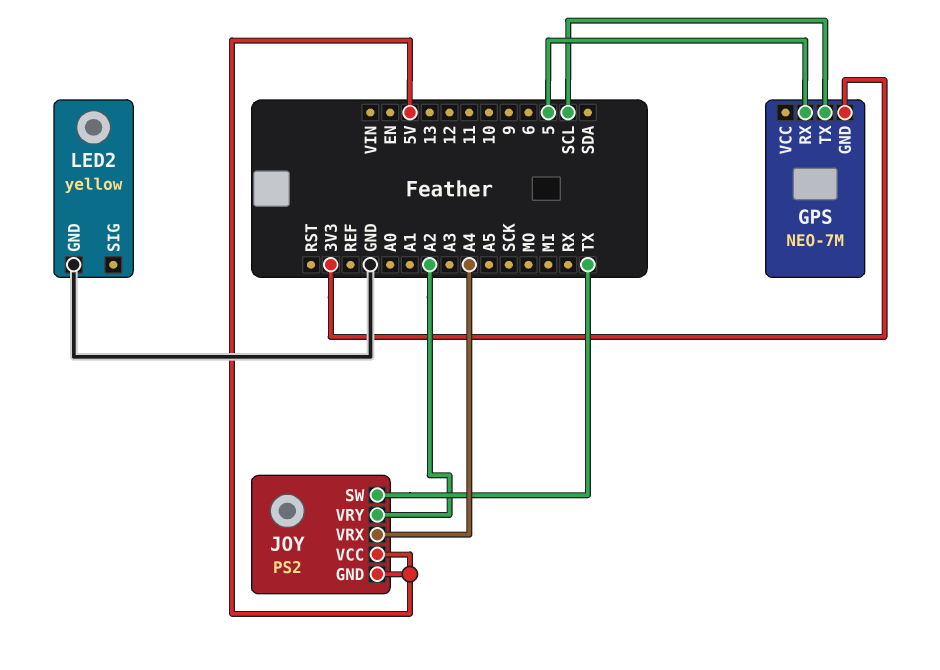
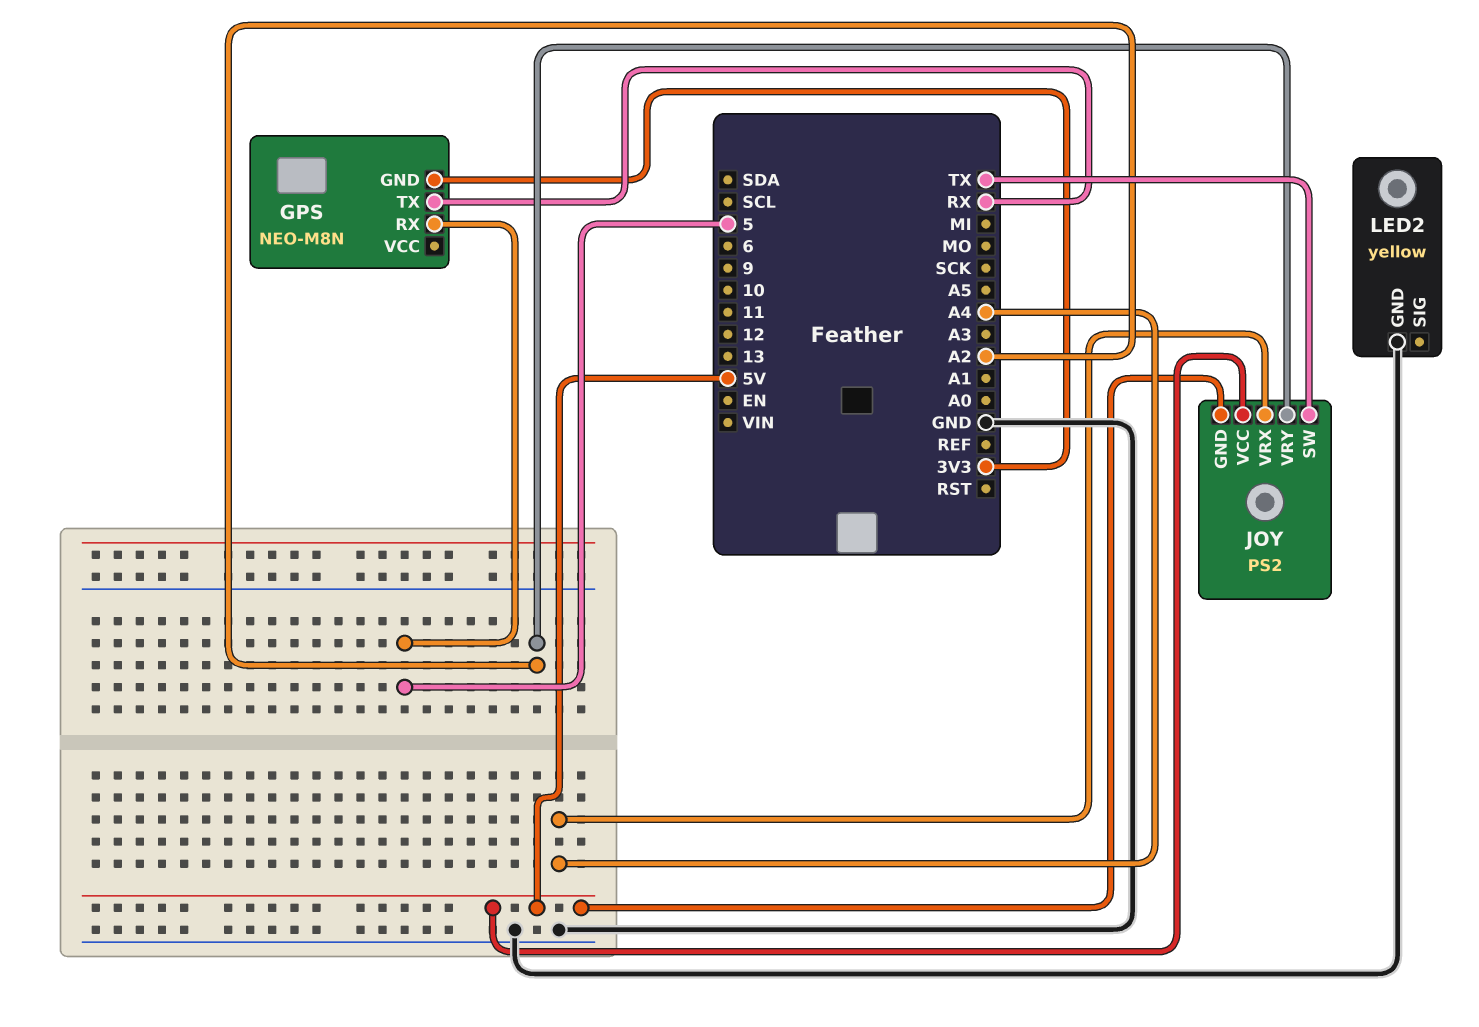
GPS: NEO-7M -> NEO-M8N
GPS pin TX: SCL -> RX

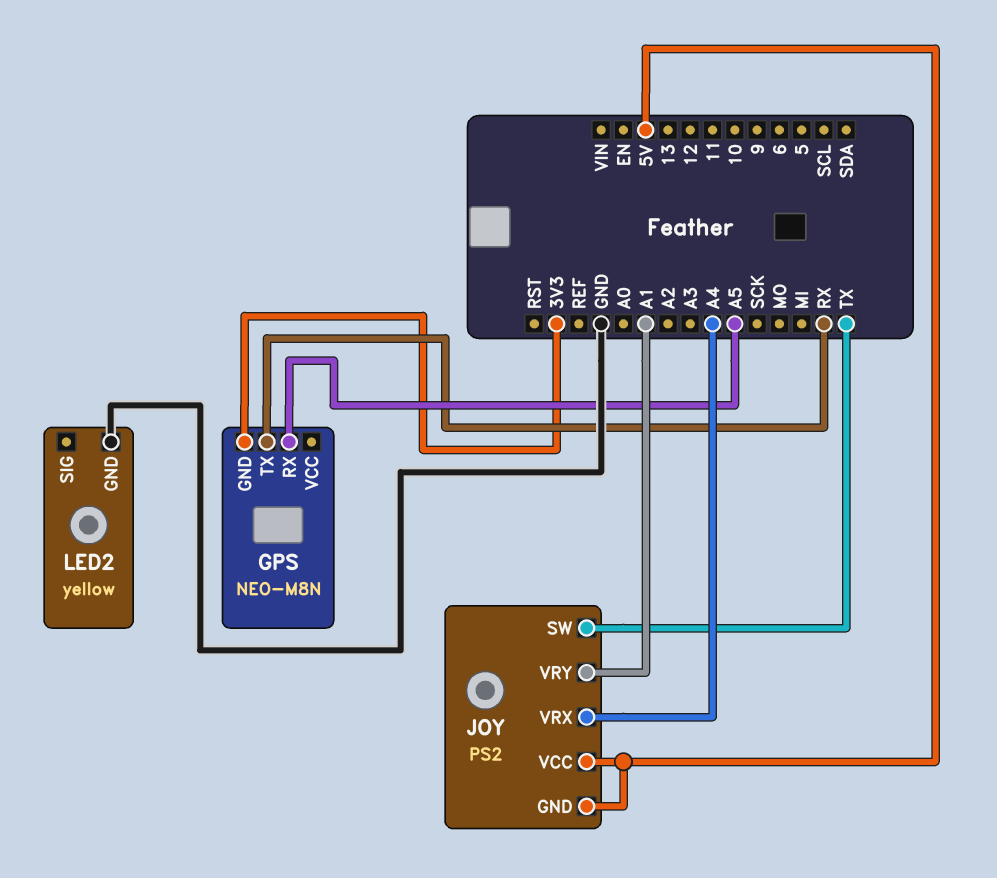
GPS pin RX: 5 -> A5
JOY pin VRY: A2 -> A1

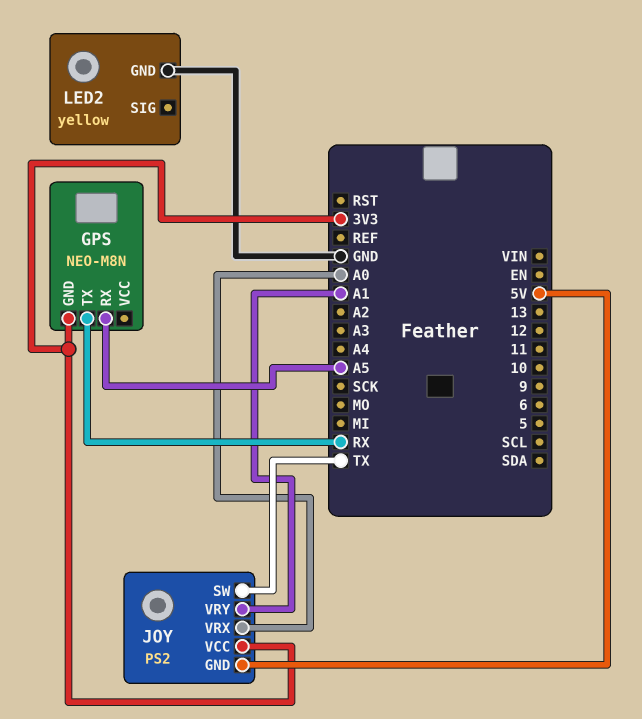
JOY pin VCC: 5V -> 3V3
JOY pin VRX: A4 -> A0

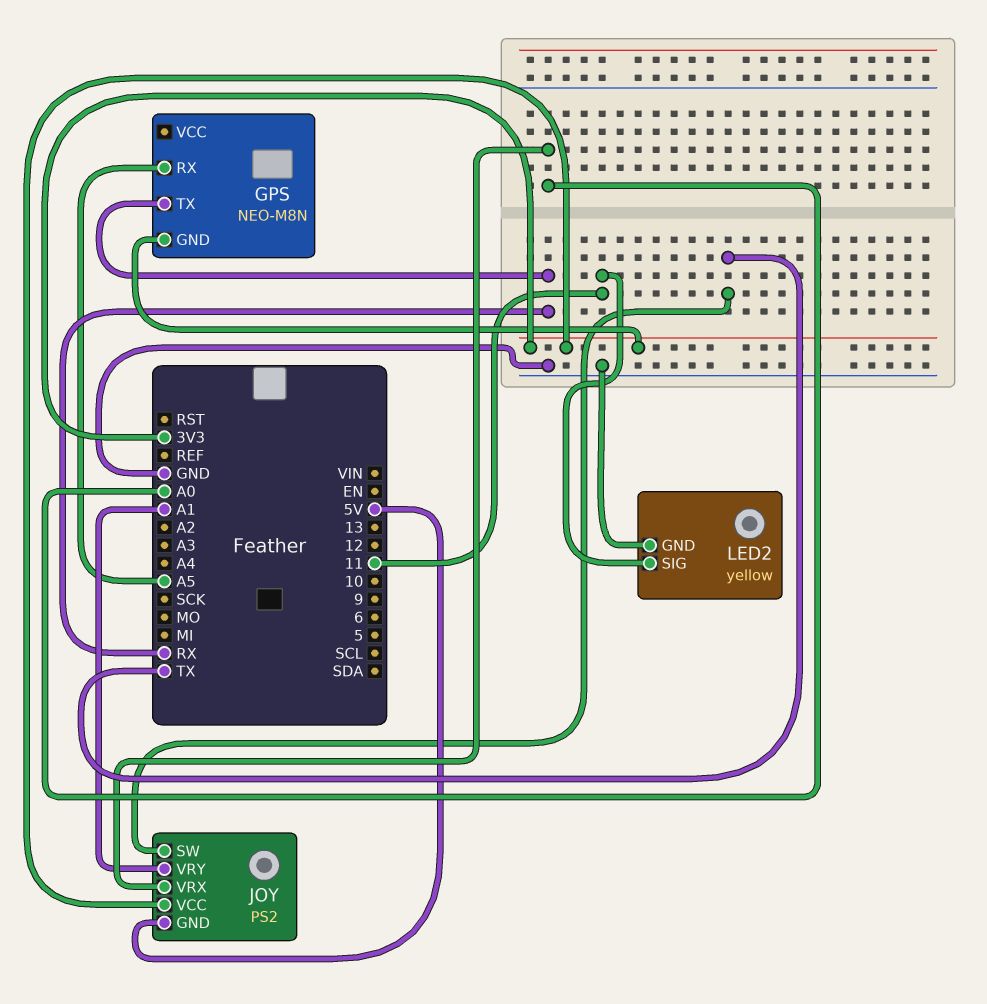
LED2 pin SIG: none -> 11

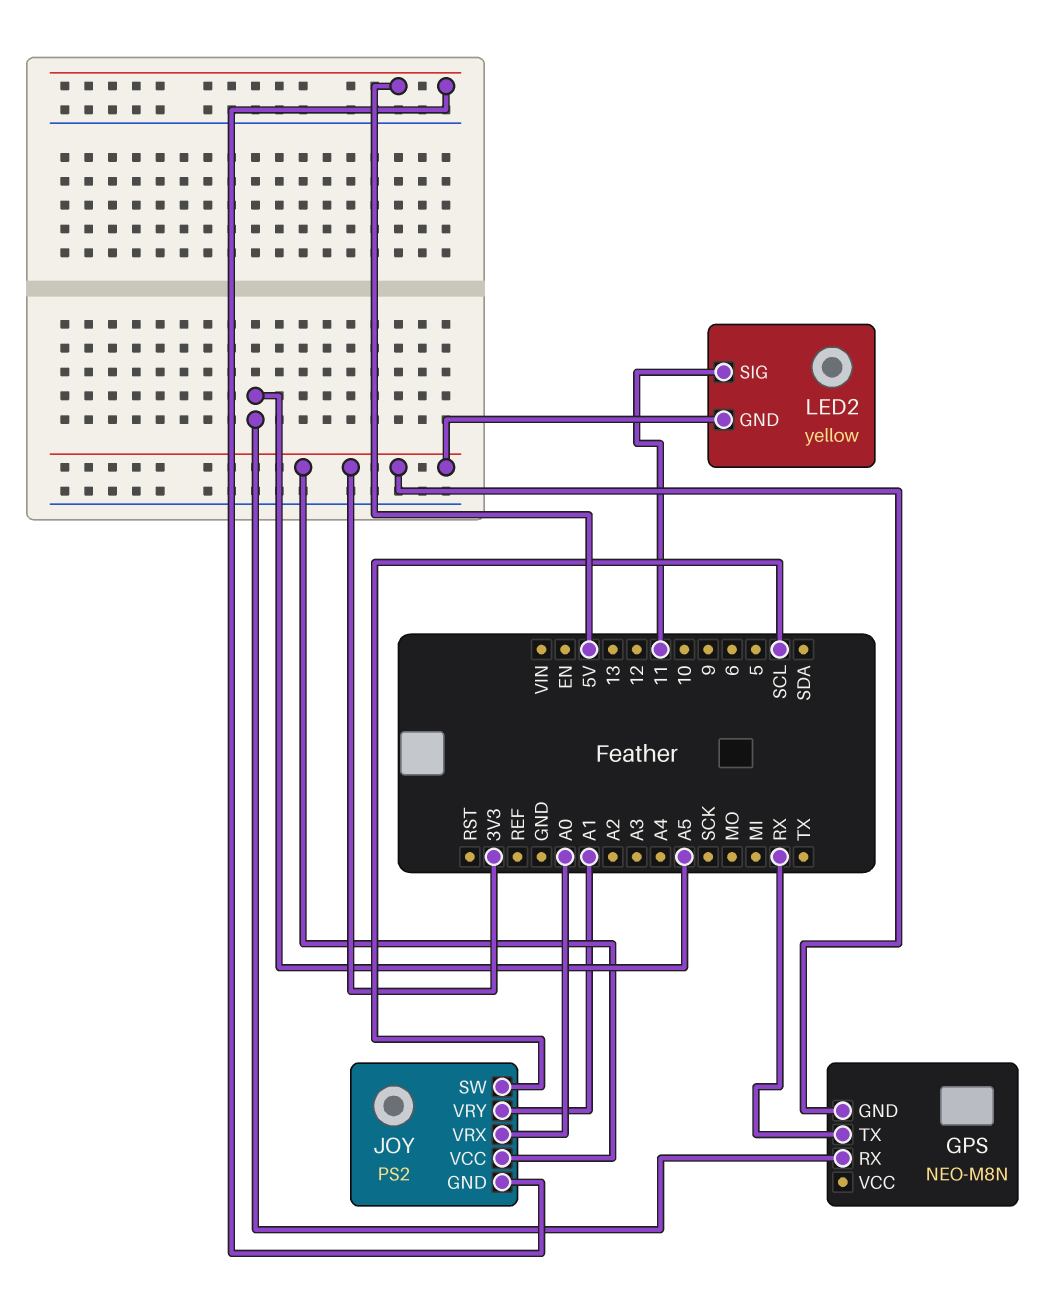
JOY pin SW: TX -> SCL
LED2 pin GND: GND -> 3V3

